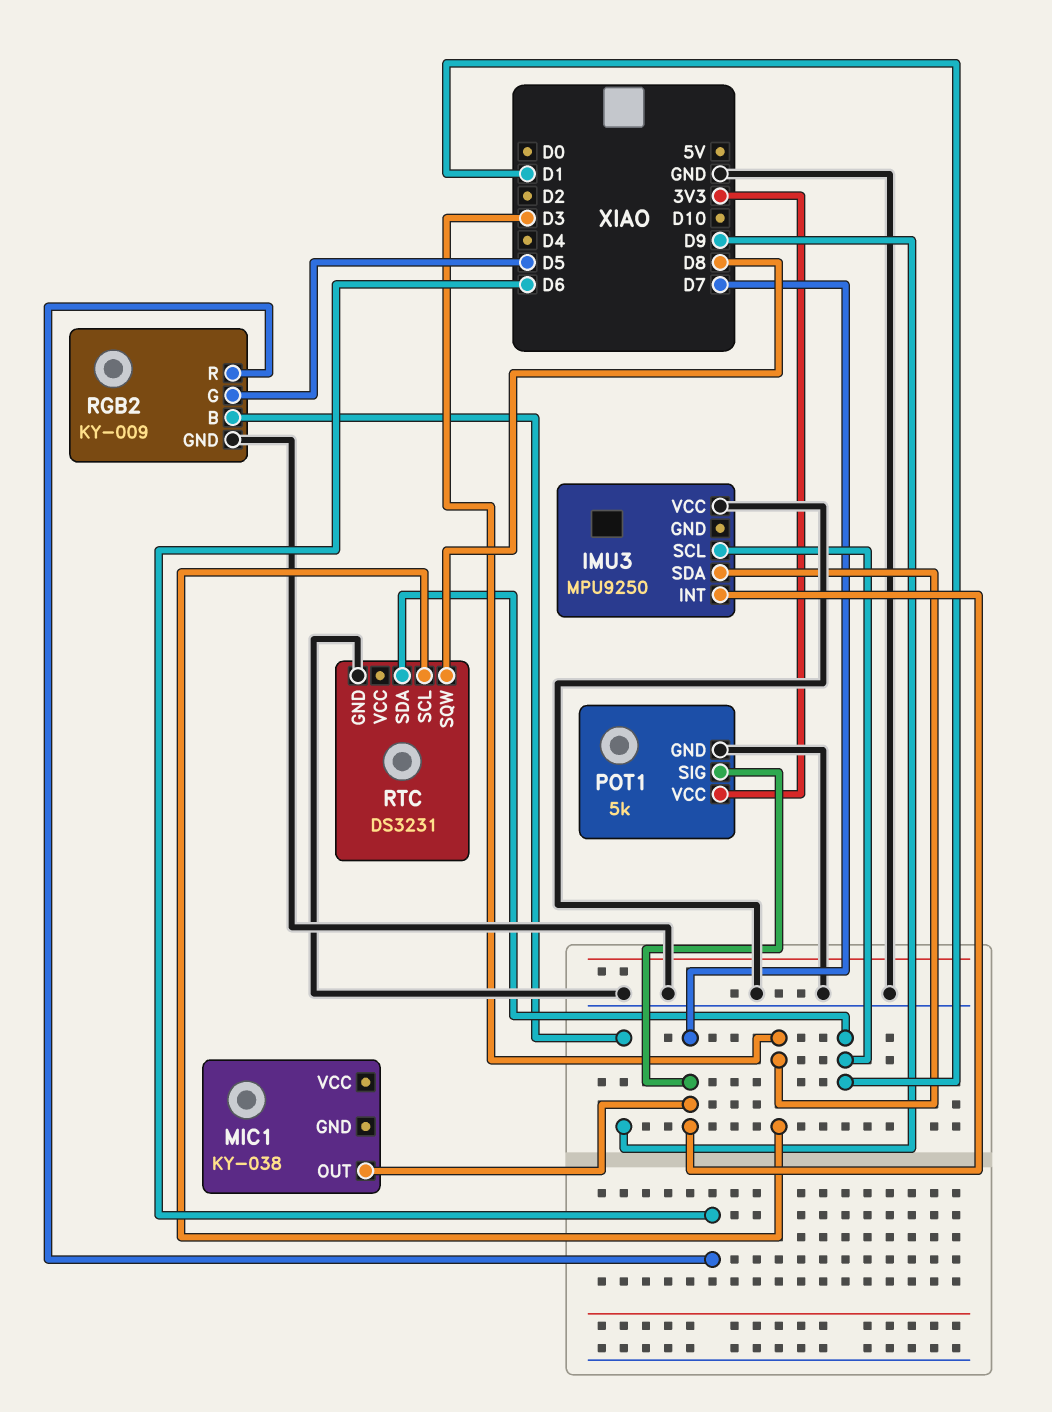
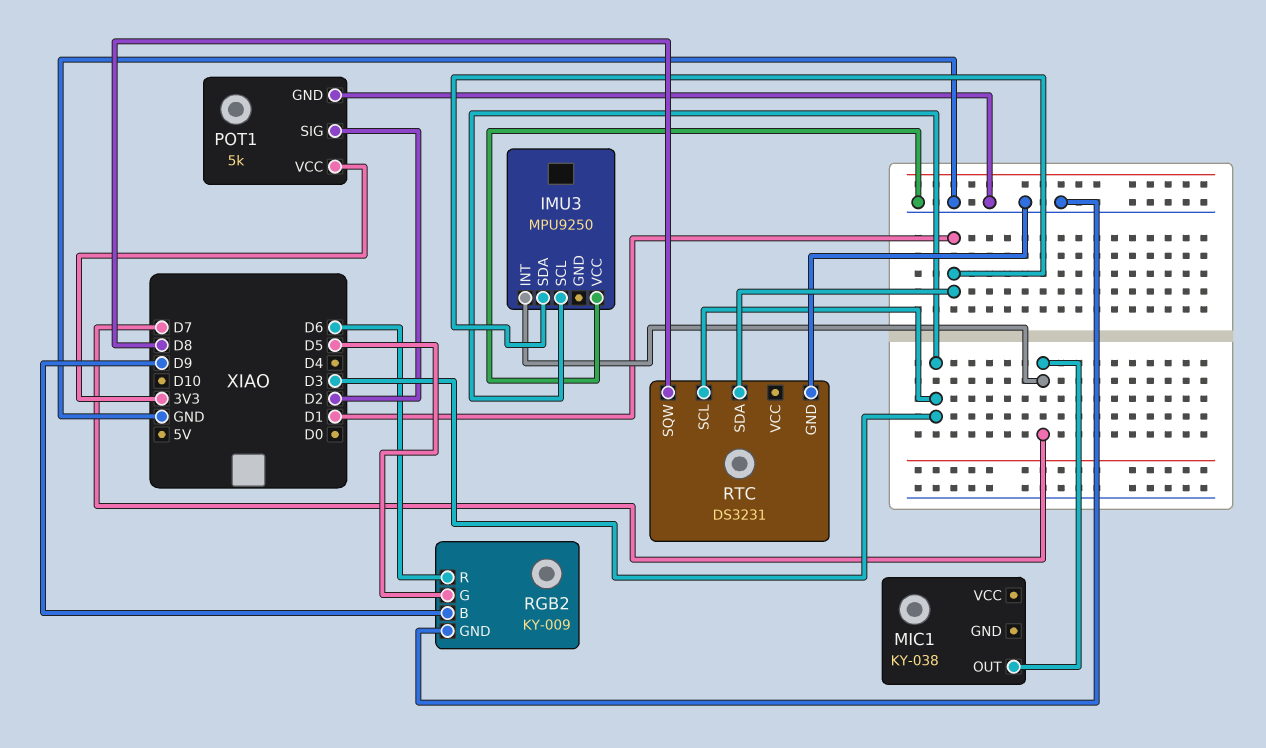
IMU3 pin SCL: D1 -> D3
IMU3 pin SDA: D3 -> D1
POT1 pin SIG: D7 -> D2

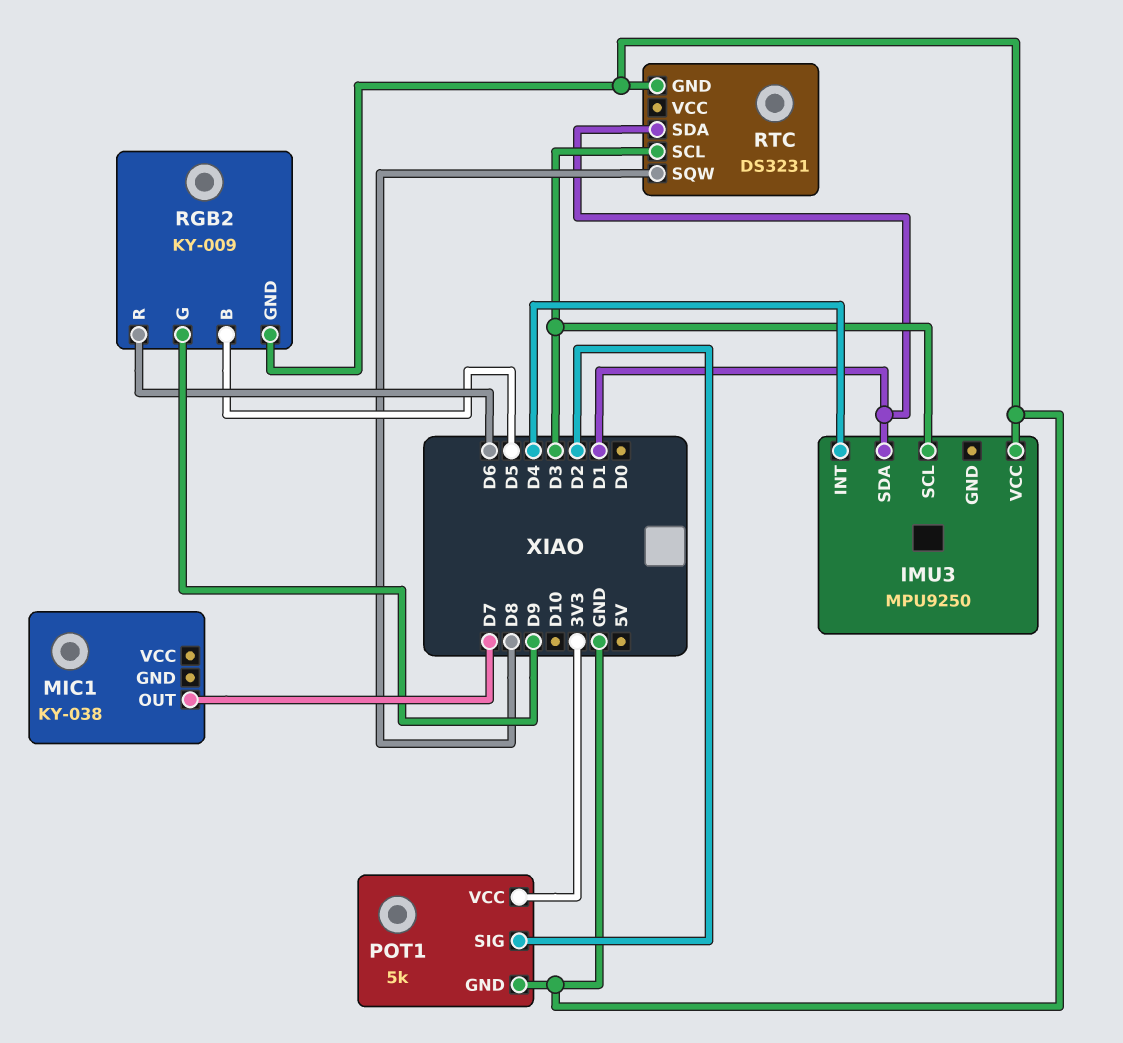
IMU3 pin INT: D7 -> D4
RGB2 pin B: D9 -> D5
RGB2 pin G: D5 -> D9

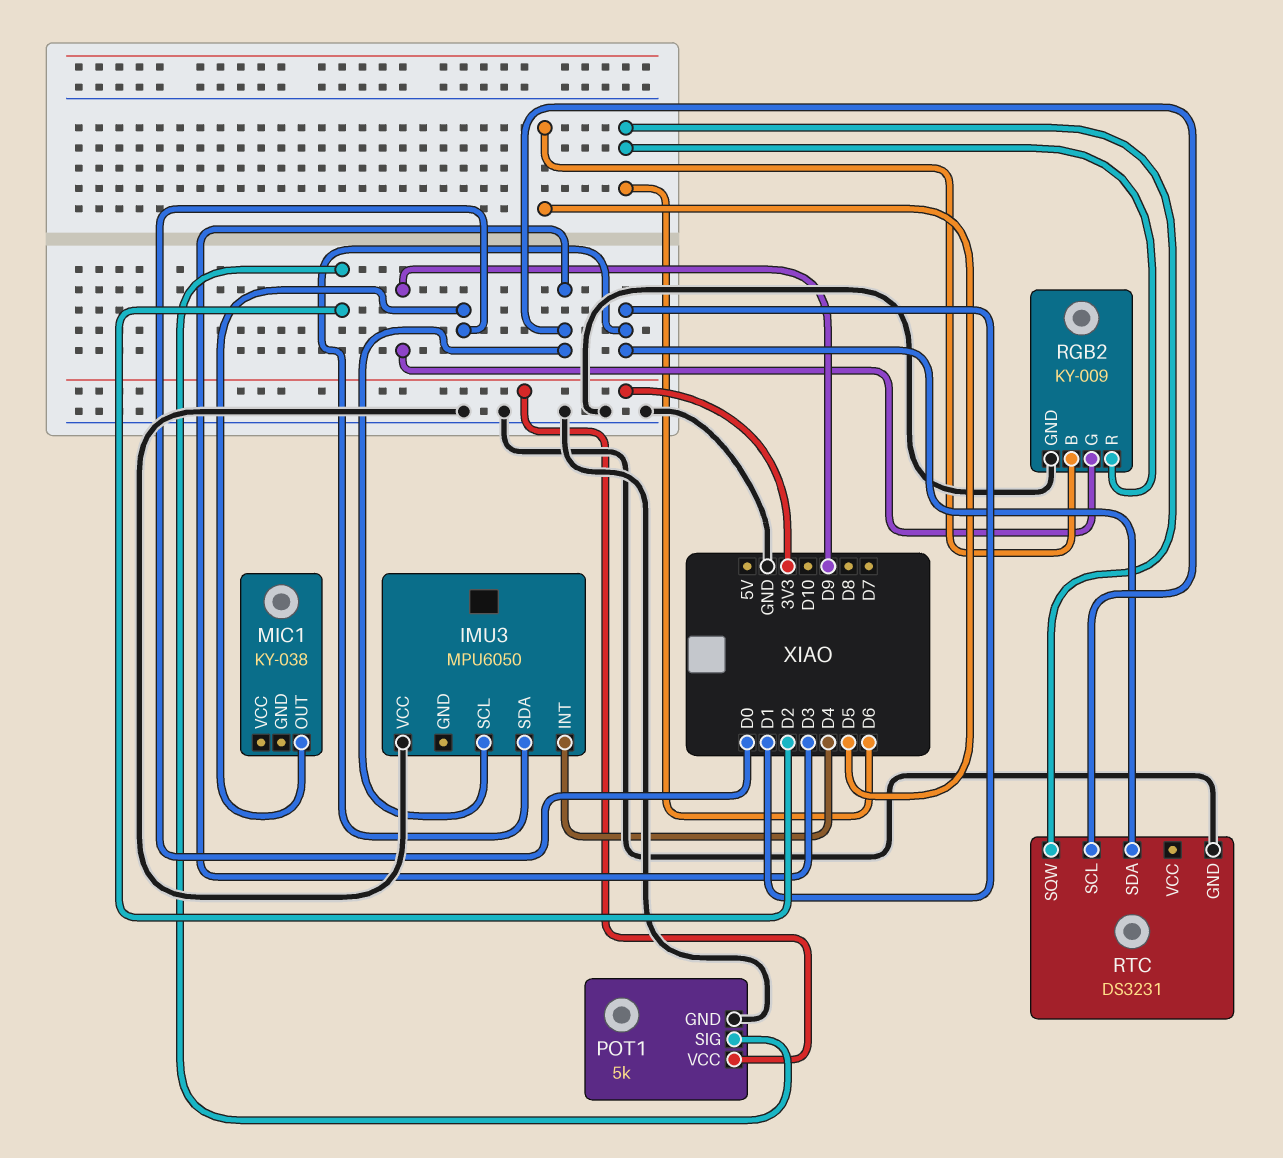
IMU3: MPU9250 -> MPU6050
MIC1 pin OUT: D7 -> D0
RTC pin SQW: D8 -> D6

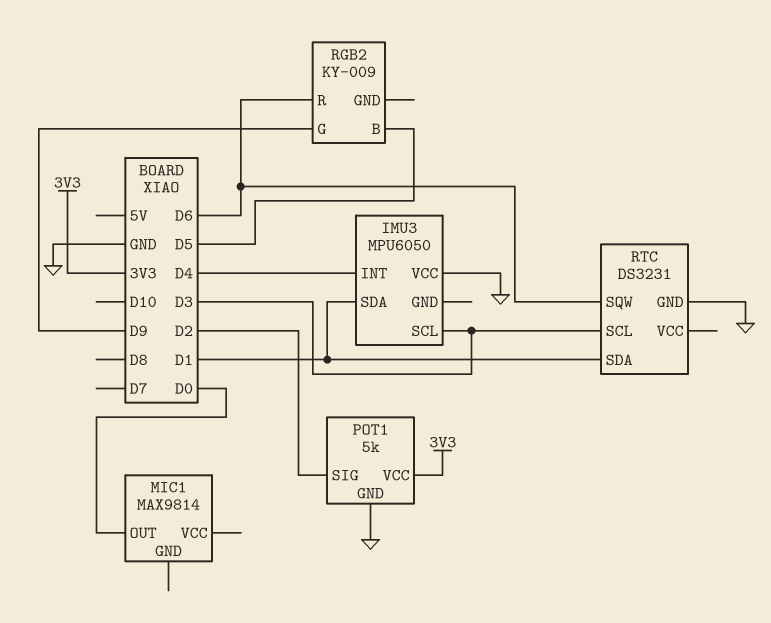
MIC1: KY-038 -> MAX9814
RGB2 pin GND: GND -> none

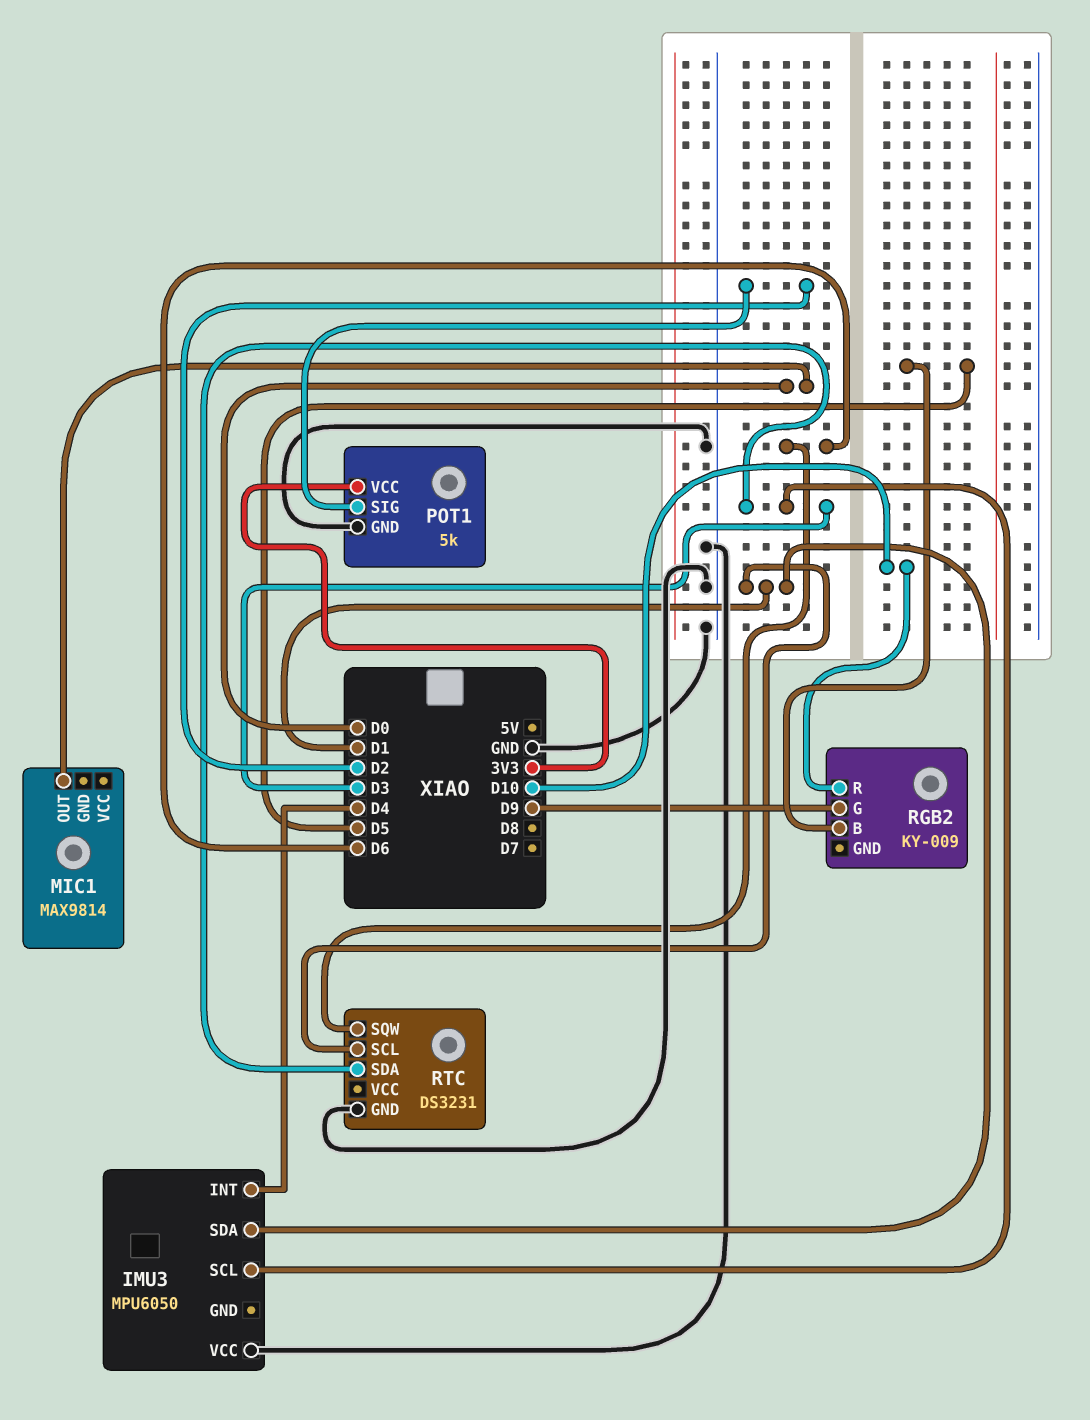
RGB2 pin R: D6 -> D10
RTC pin SCL: D3 -> D1
RTC pin SDA: D1 -> D3

